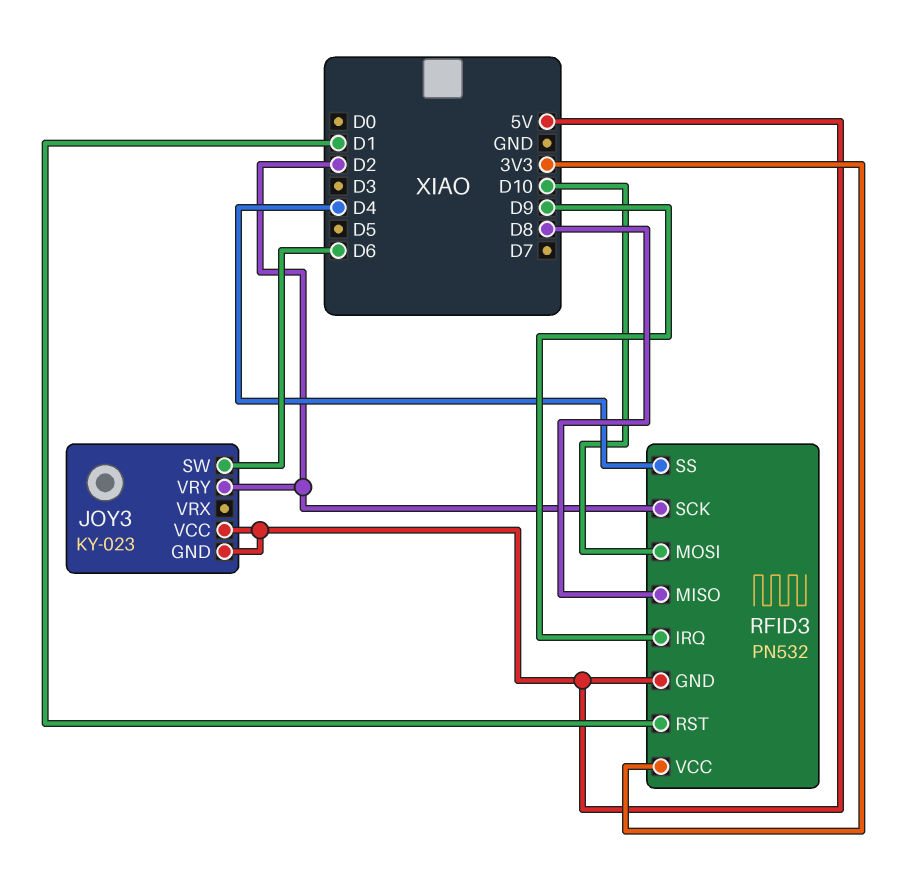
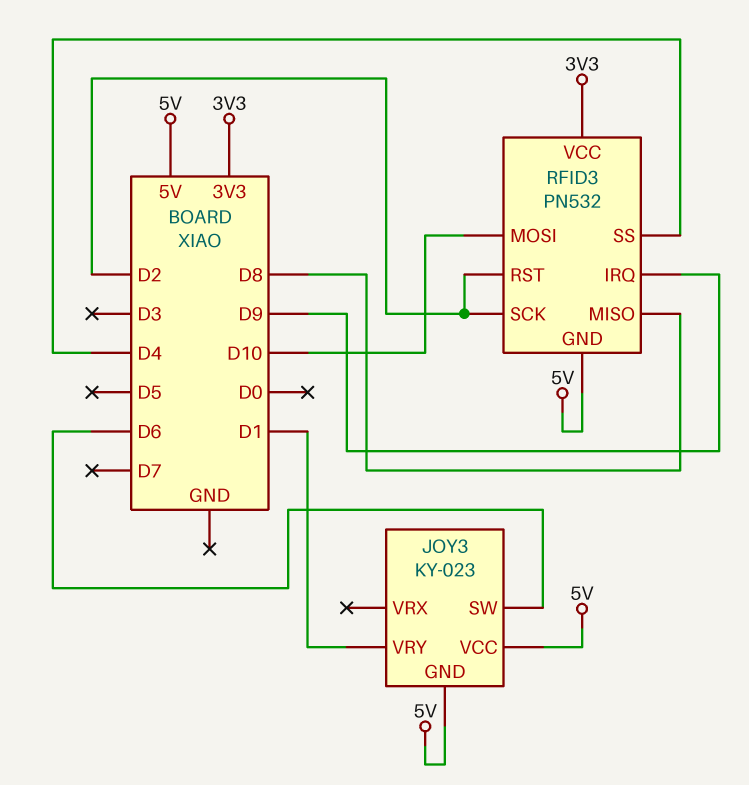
JOY3 pin VRY: D2 -> D1
RFID3 pin RST: D1 -> D2

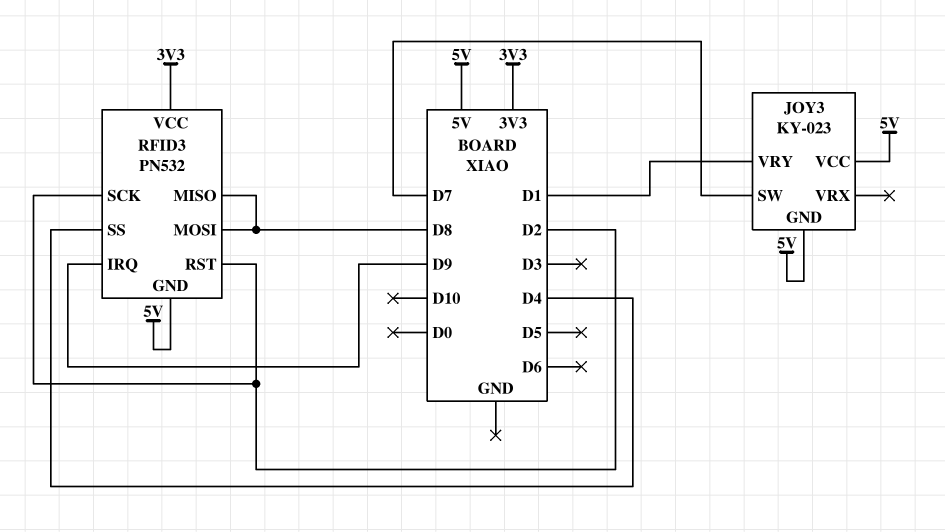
JOY3 pin SW: D6 -> D7
RFID3 pin MOSI: D10 -> D8

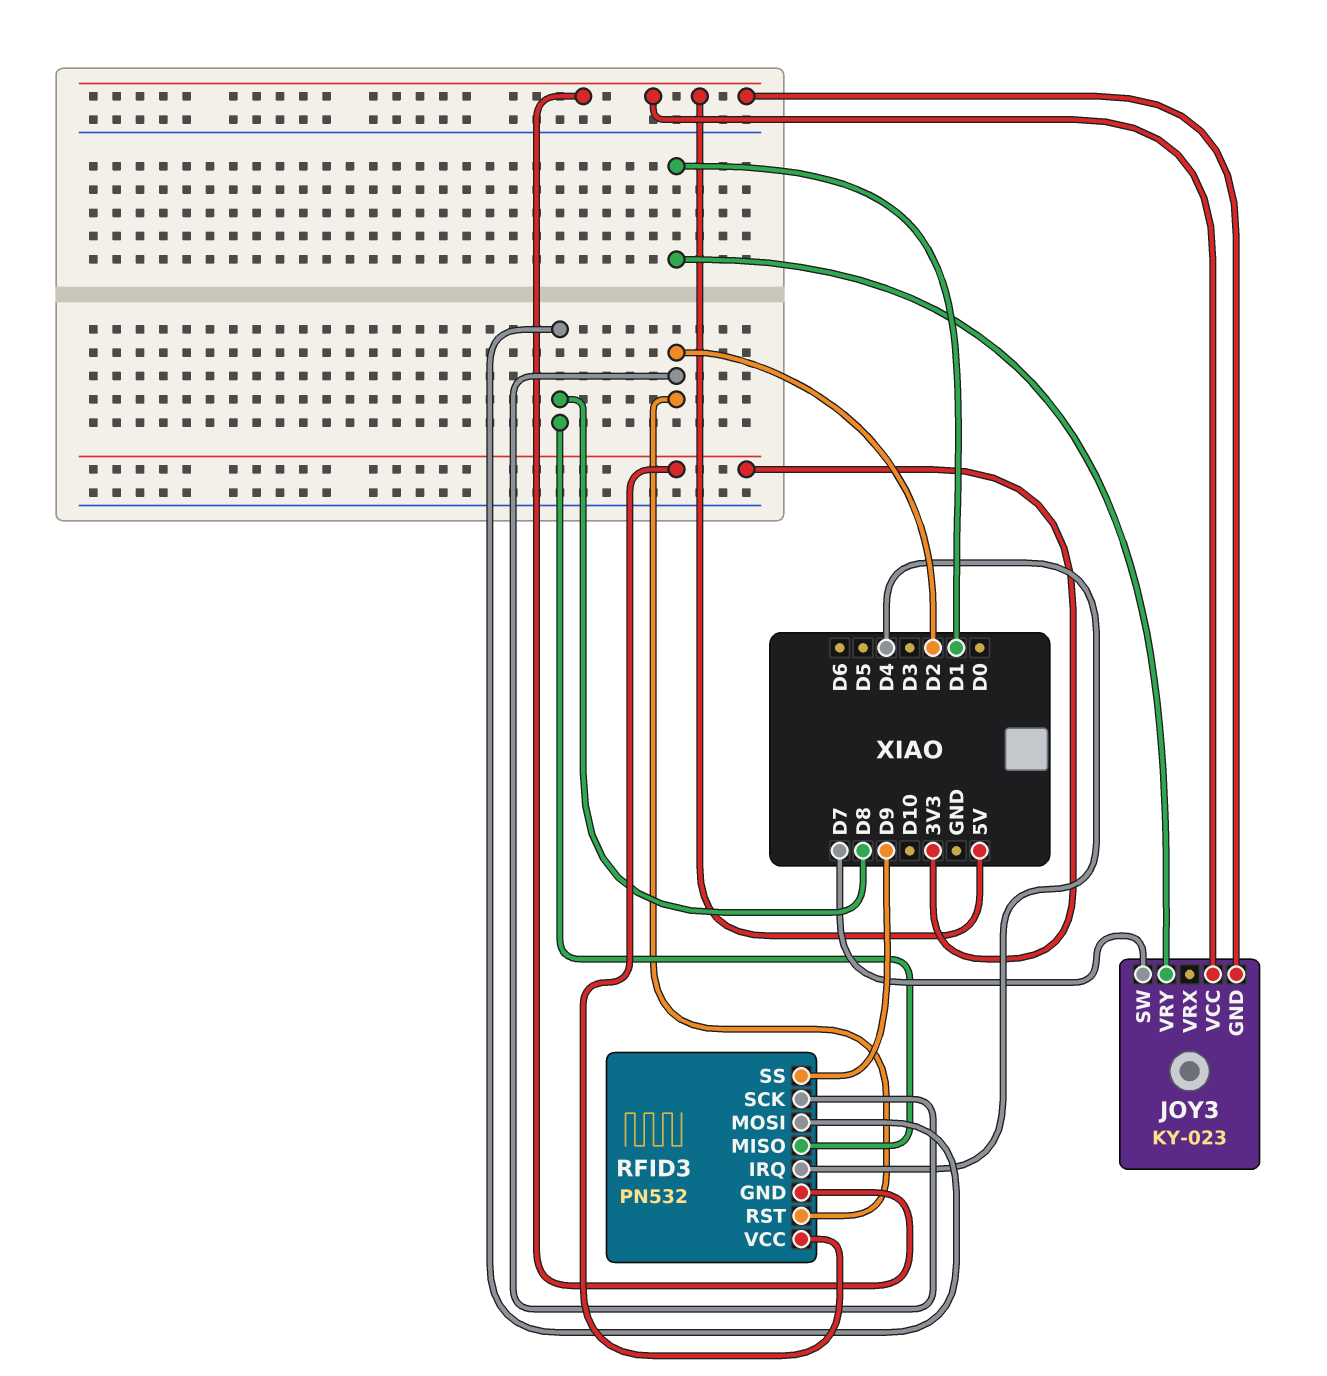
RFID3 pin IRQ: D9 -> D4
RFID3 pin SS: D4 -> D9

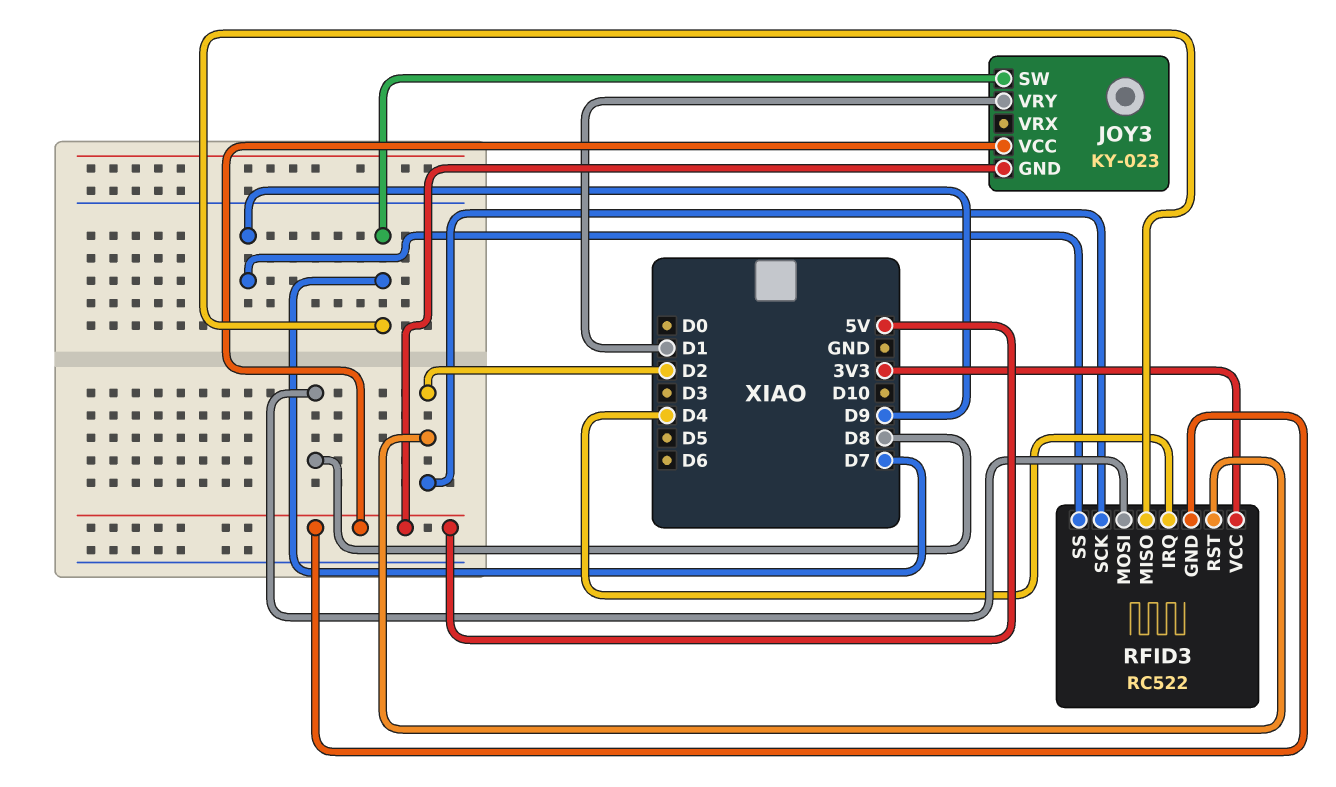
RFID3: PN532 -> RC522
RFID3 pin MISO: D8 -> D7

